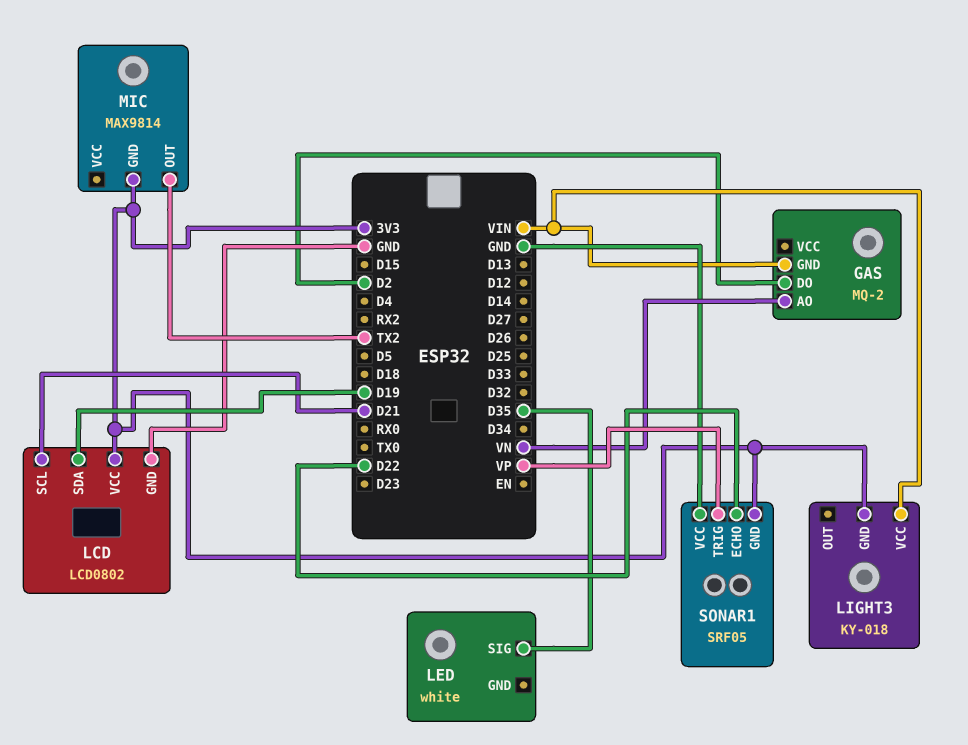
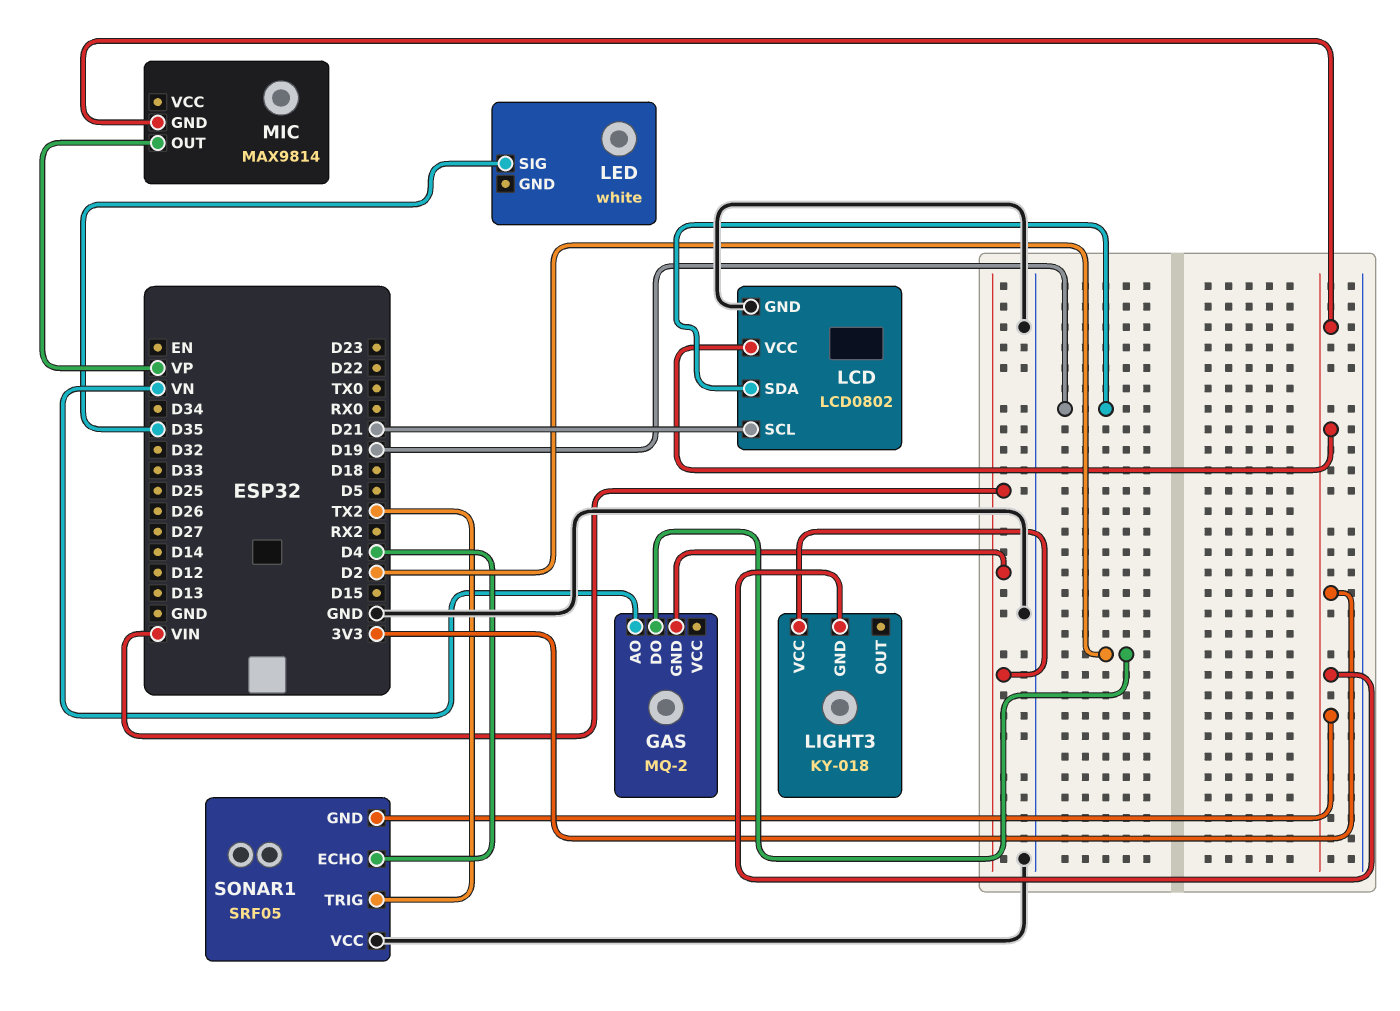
MIC pin OUT: TX2 -> VP
SONAR1 pin ECHO: D22 -> D4
SONAR1 pin TRIG: VP -> TX2

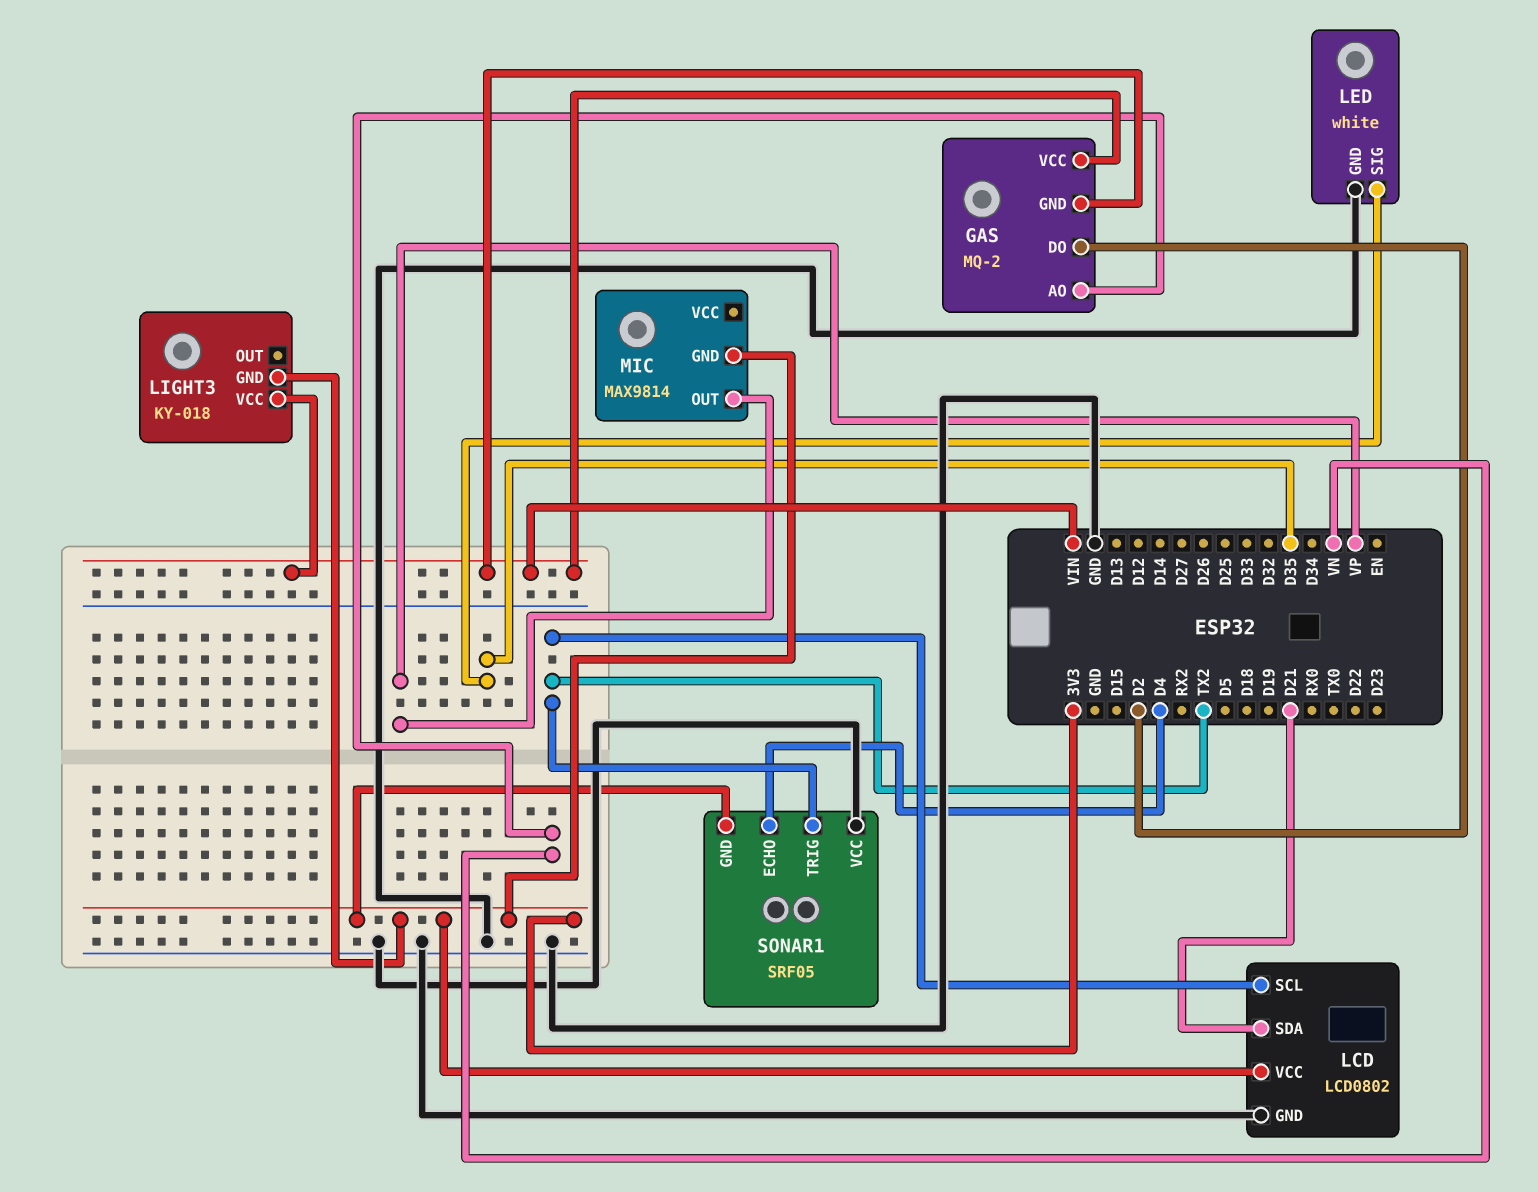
GAS pin VCC: none -> VIN
LCD pin SCL: D21 -> TX2
LCD pin SDA: D19 -> D21
LED pin GND: none -> GND

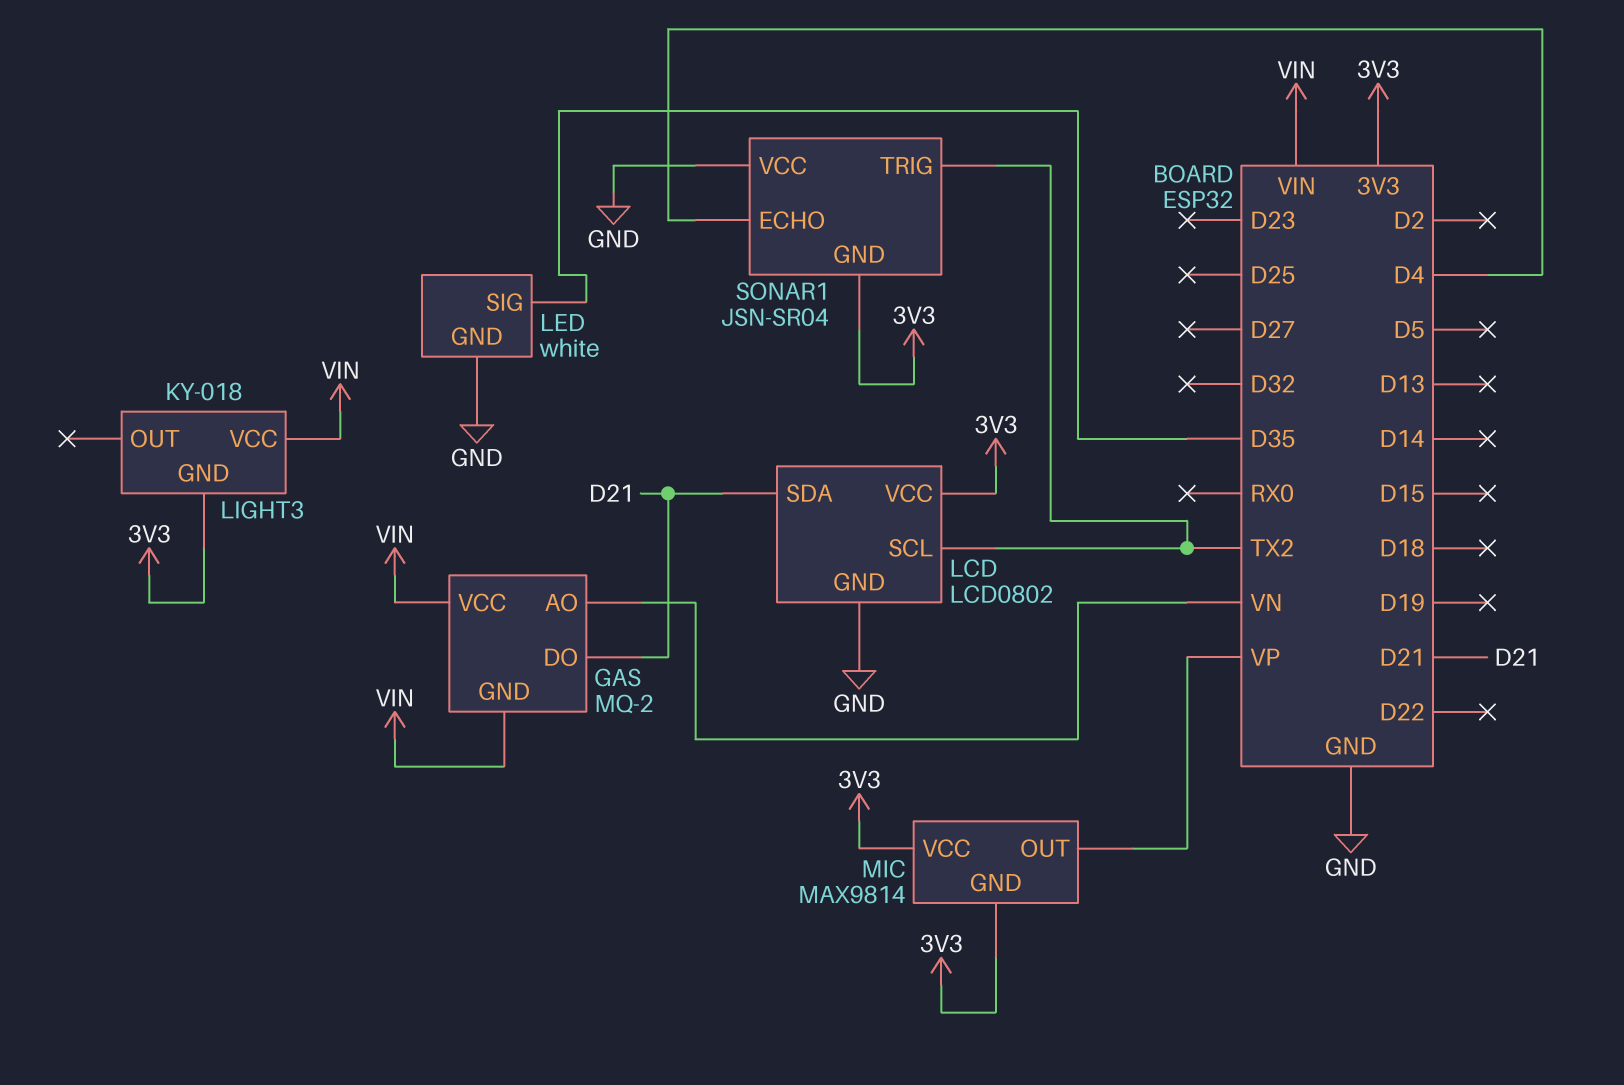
GAS pin DO: D2 -> D21
MIC pin VCC: none -> 3V3
SONAR1: SRF05 -> JSN-SR04

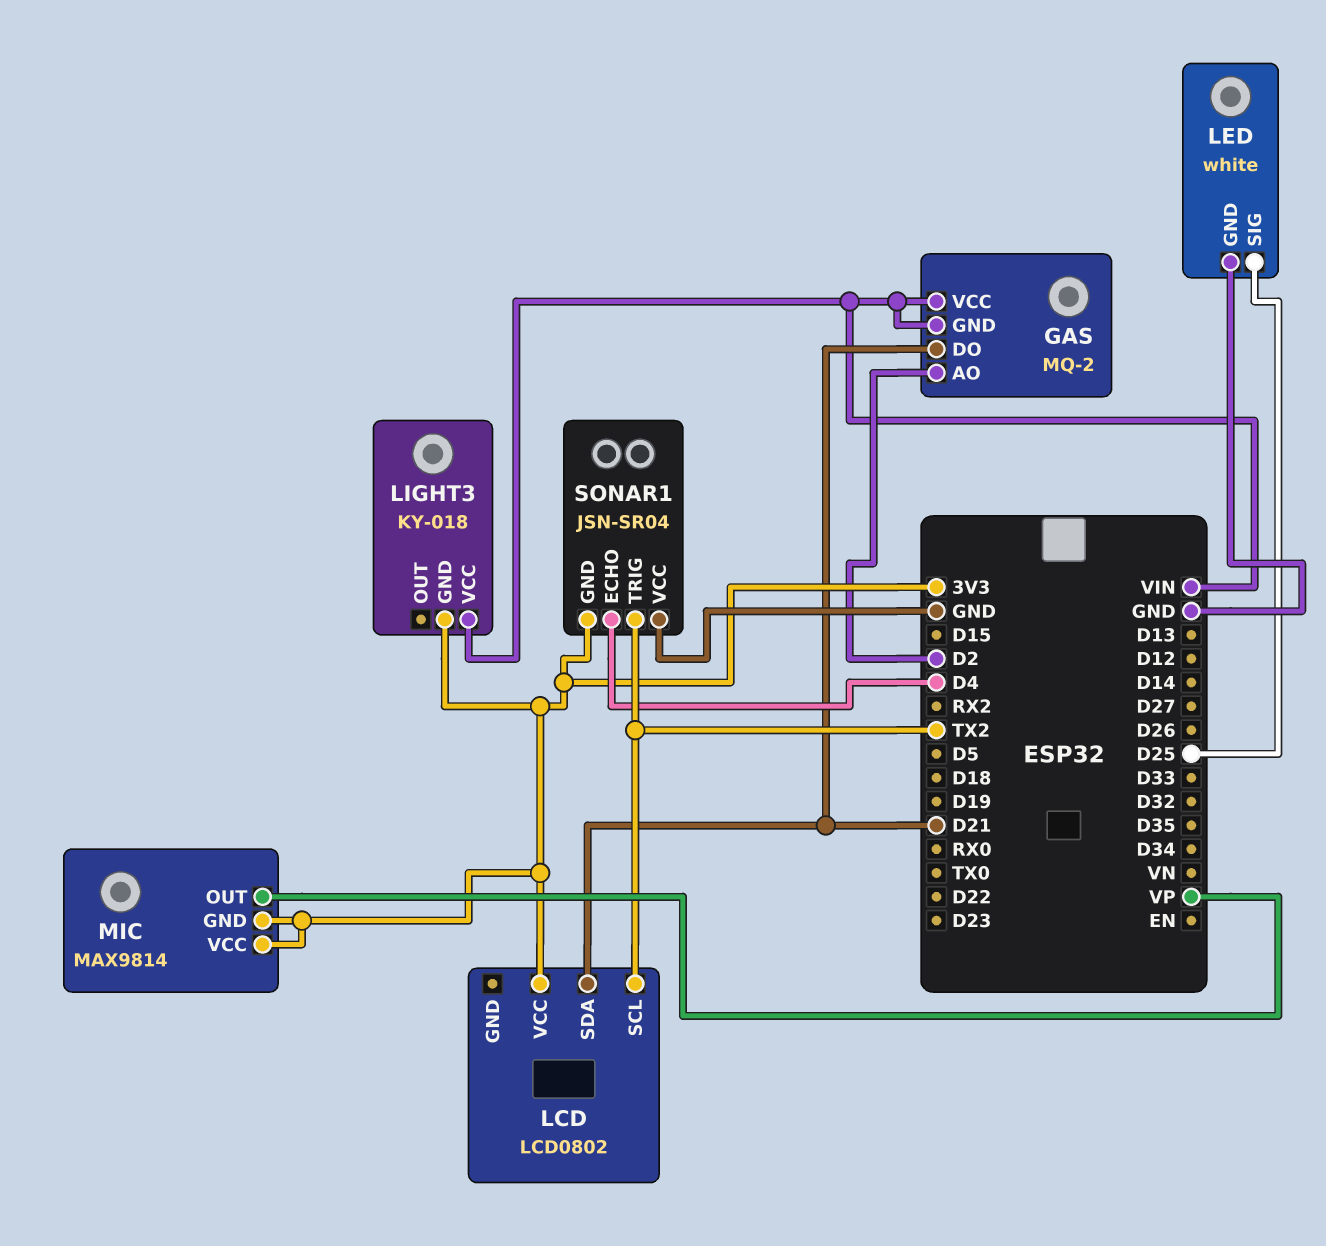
GAS pin AO: VN -> D2
LCD pin GND: GND -> none
LED pin SIG: D35 -> D25

